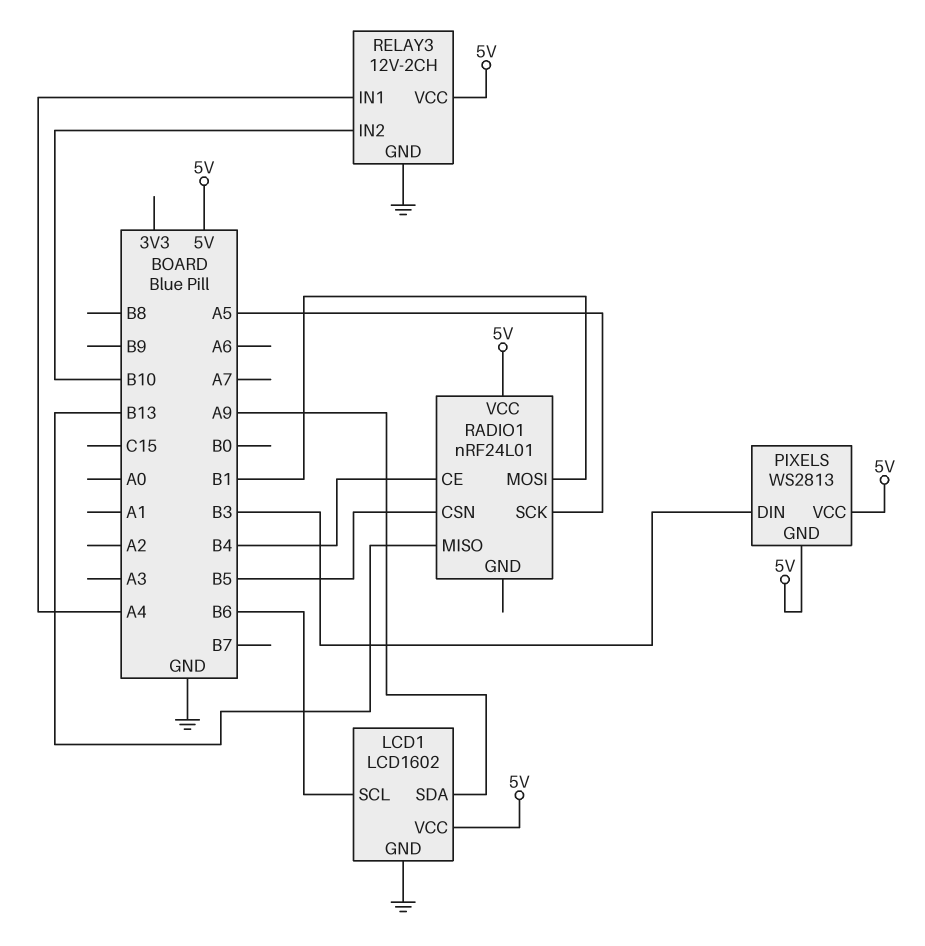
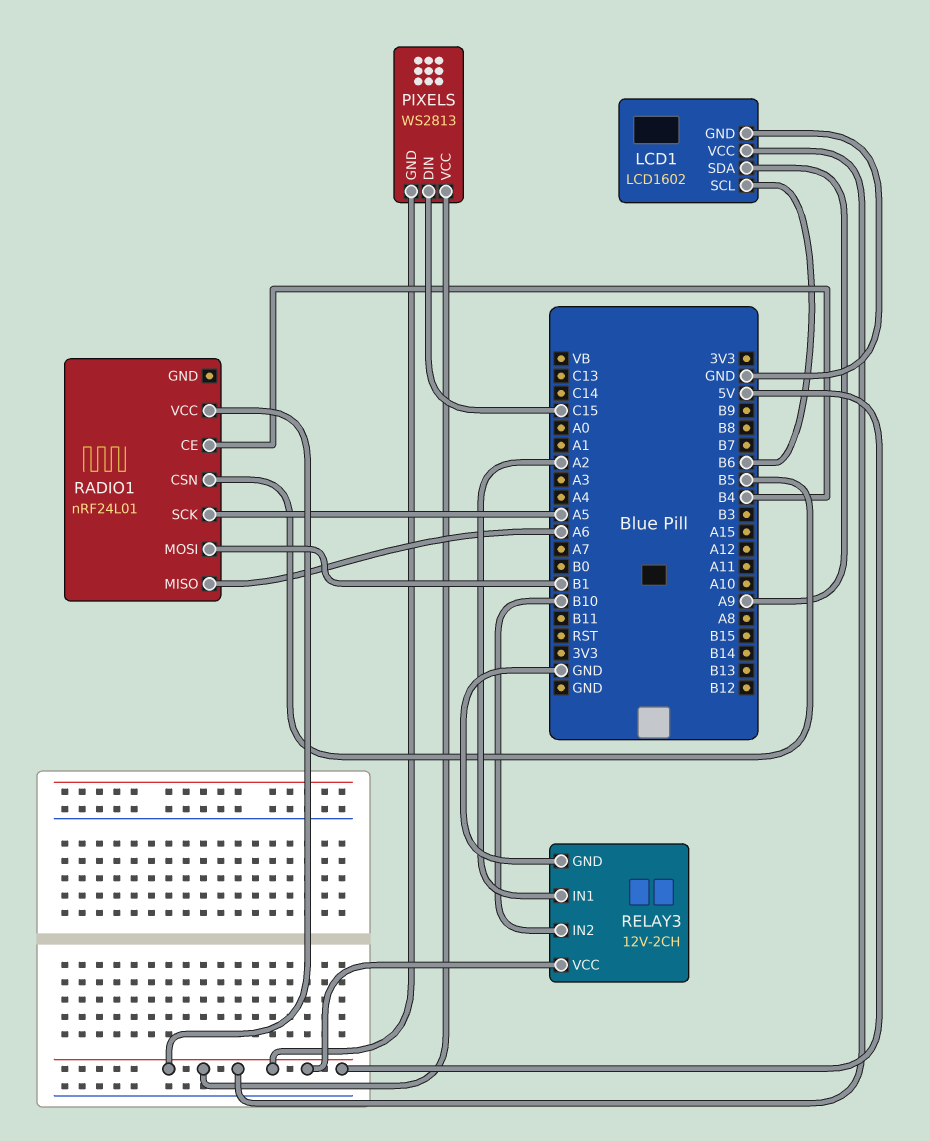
PIXELS pin DIN: B3 -> C15
RADIO1 pin MISO: B13 -> A6
RELAY3 pin IN1: A4 -> A2

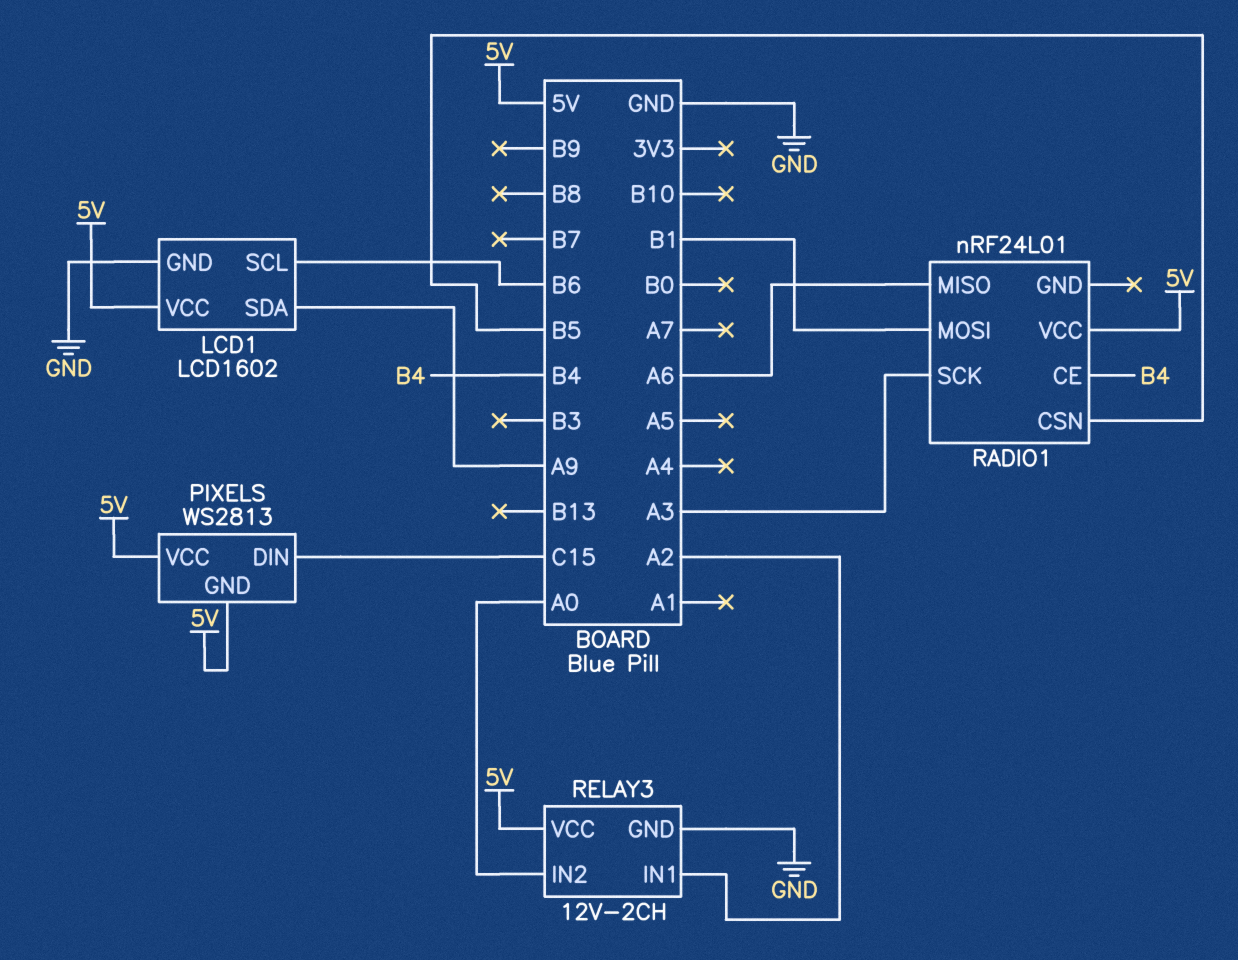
RADIO1 pin SCK: A5 -> A3
RELAY3 pin IN2: B10 -> A0

